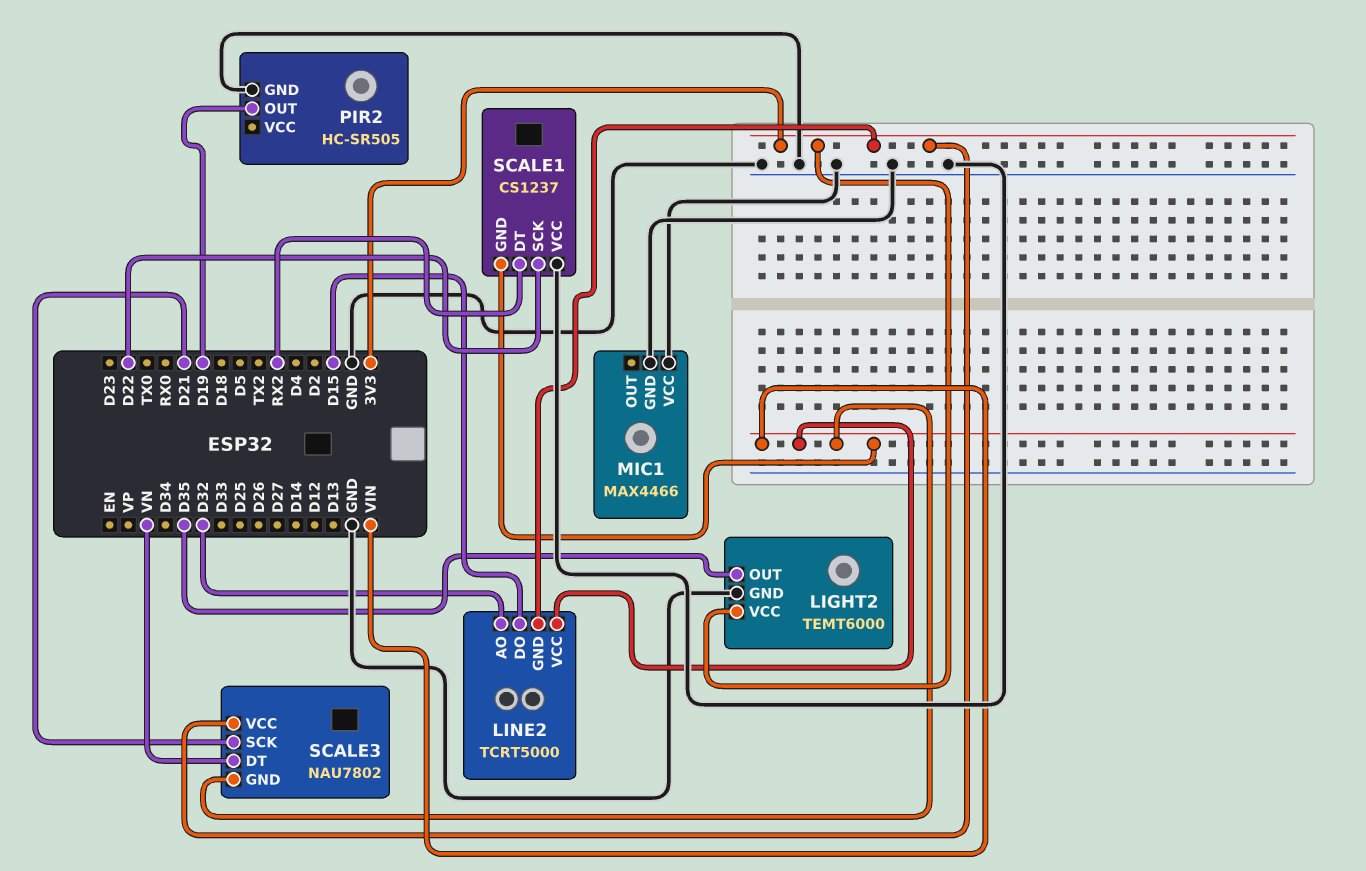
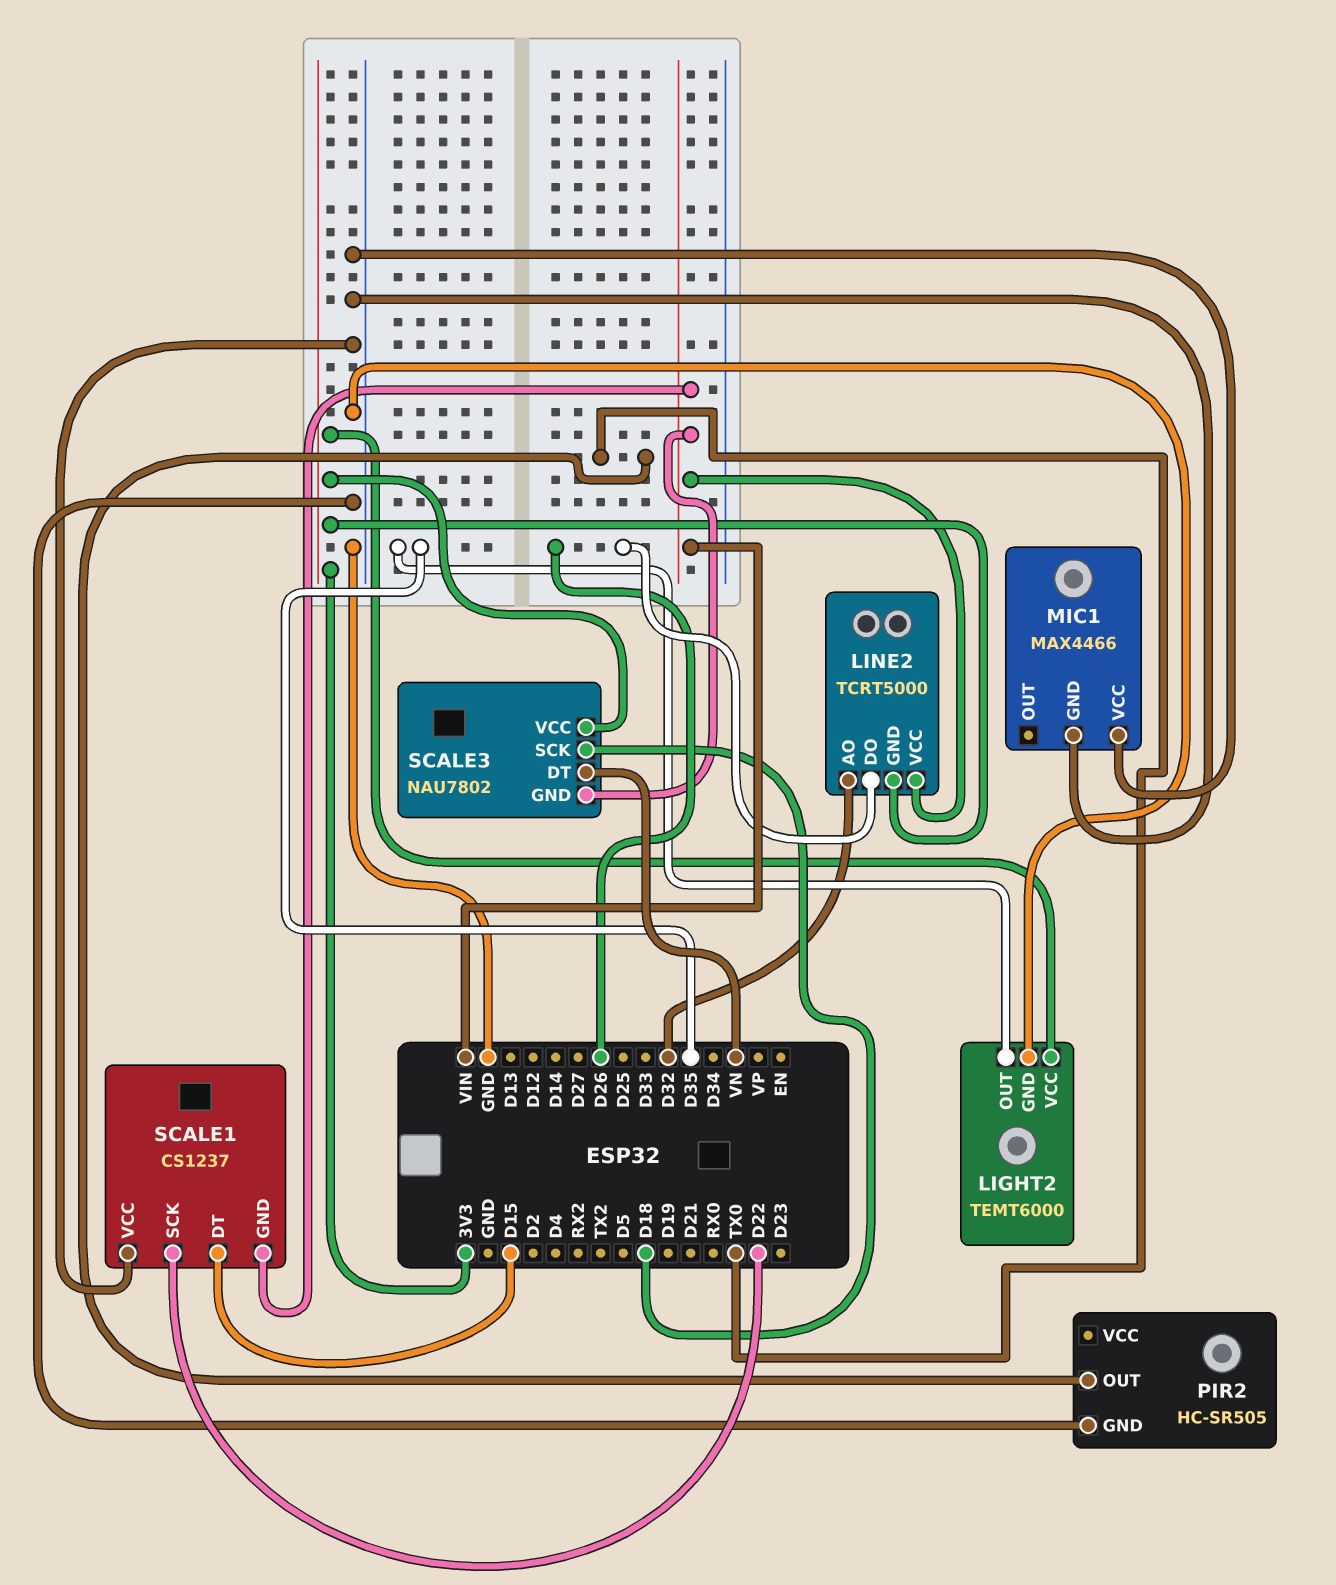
LINE2 pin DO: D15 -> D26
PIR2 pin OUT: D19 -> TX0
SCALE1 pin DT: RX2 -> D15
SCALE3 pin SCK: D21 -> D18

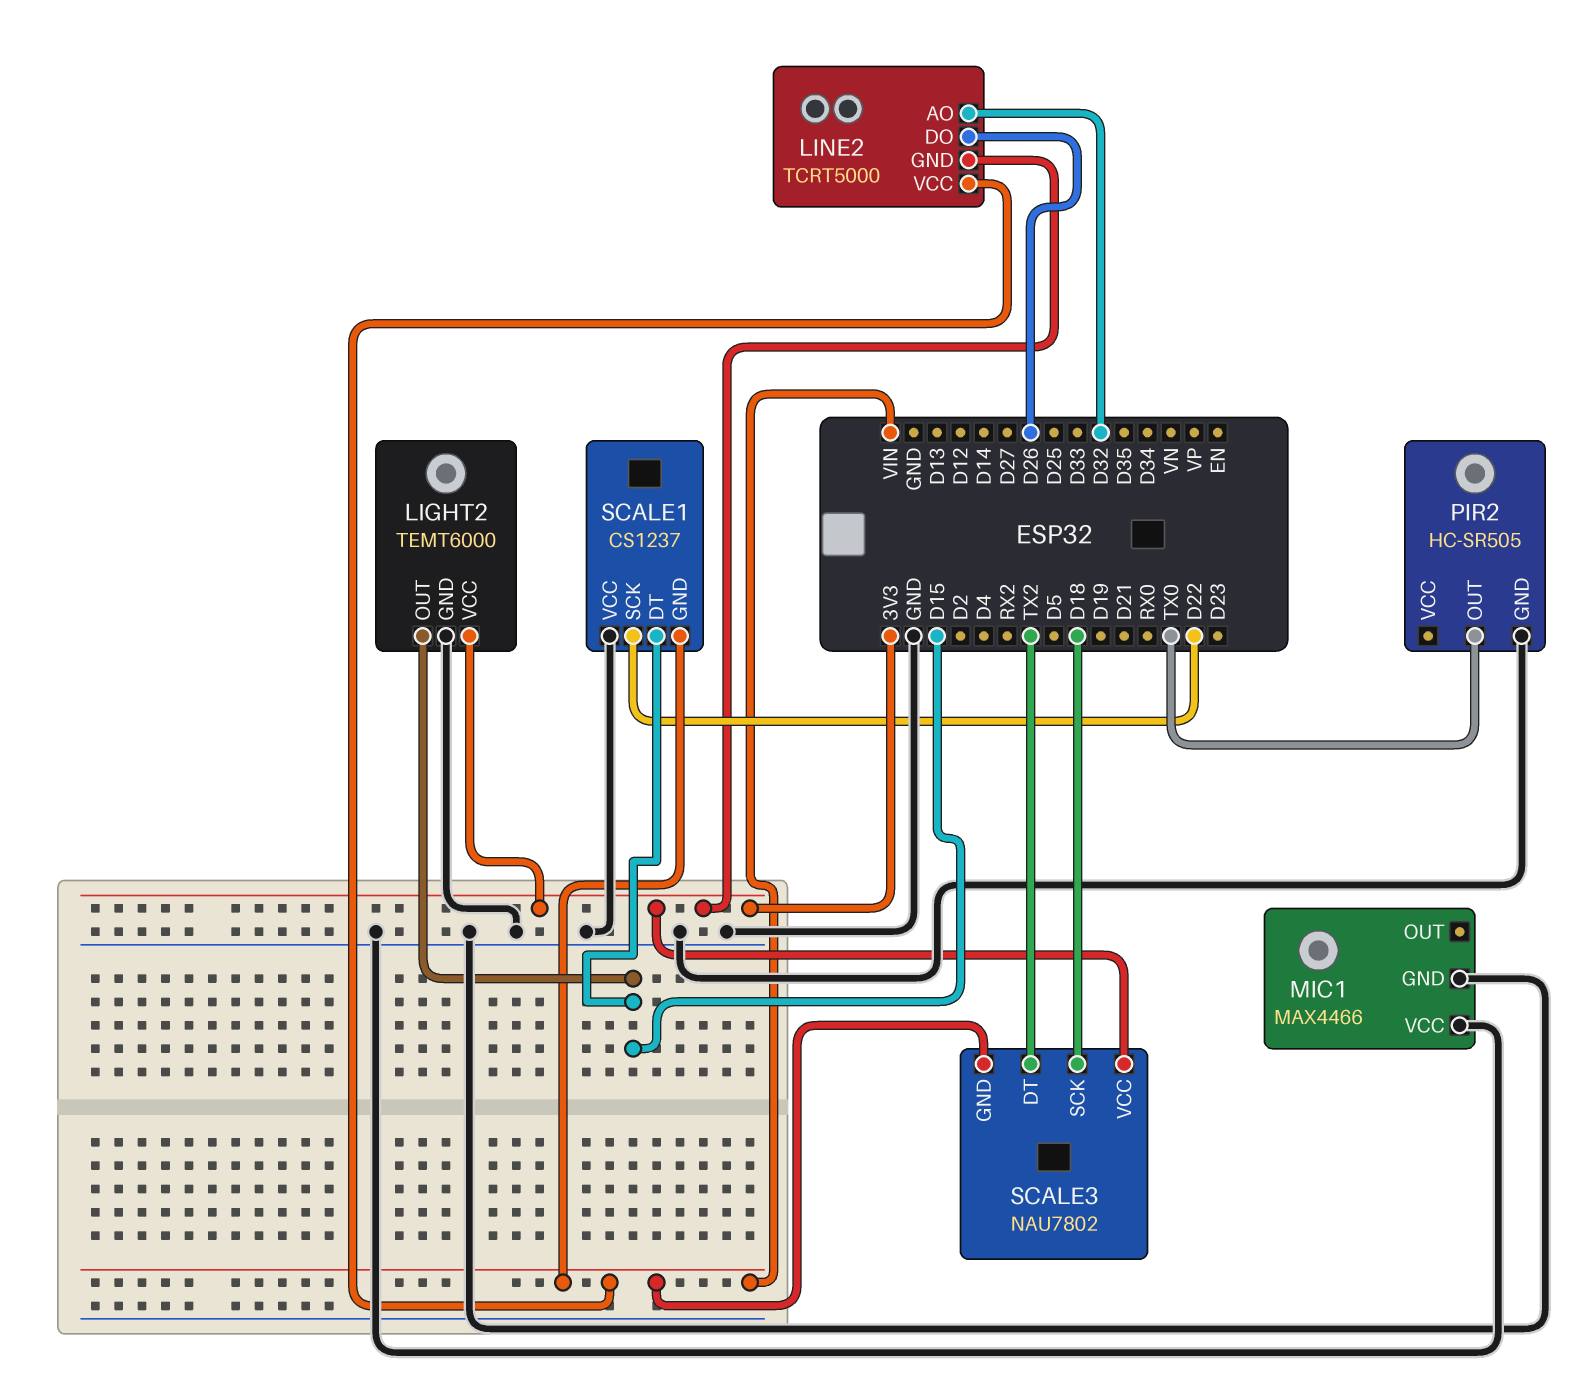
LIGHT2 pin OUT: D35 -> D15
SCALE3 pin DT: VN -> TX2

